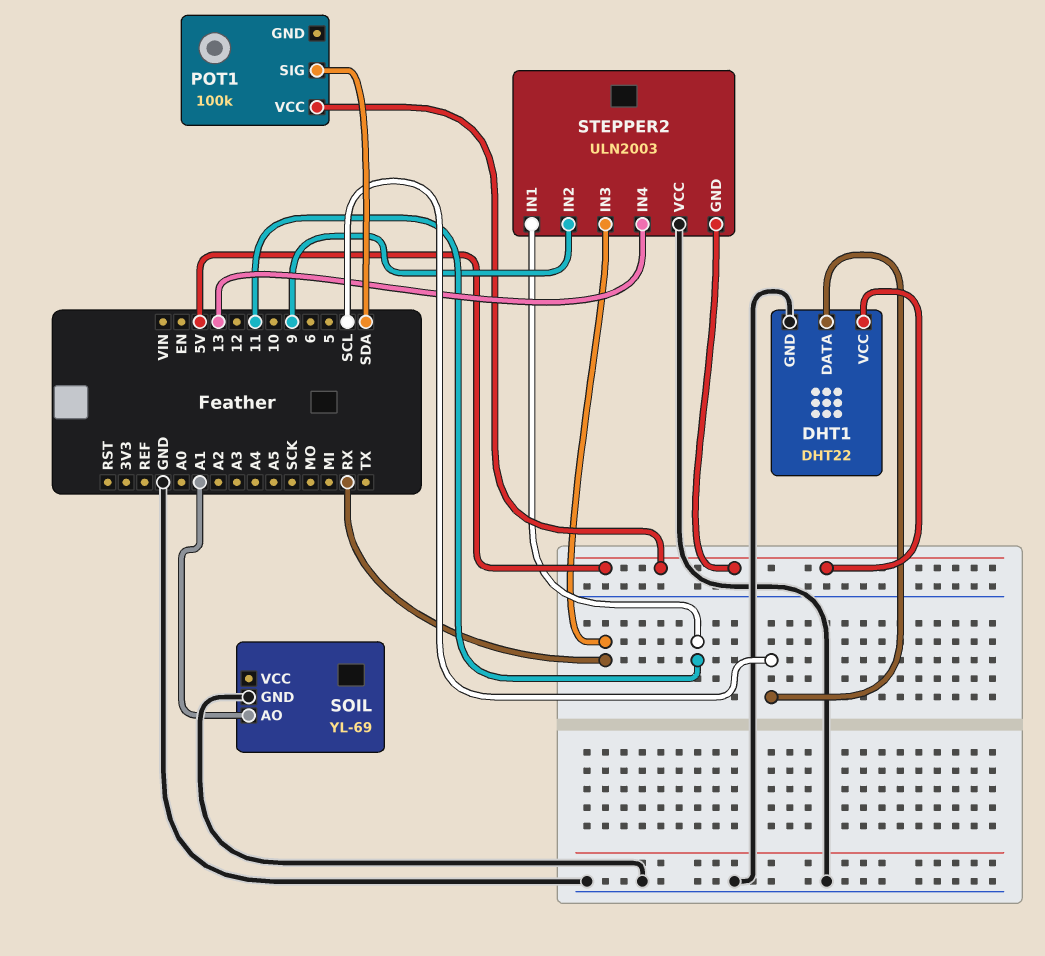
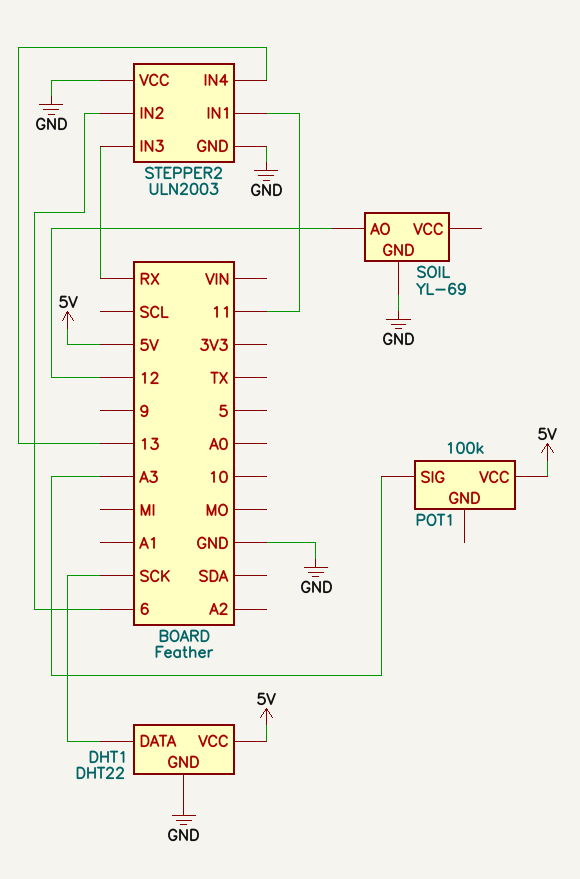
DHT1 pin DATA: SCL -> SCK
POT1 pin SIG: SDA -> A3
SOIL pin AO: A1 -> 12
STEPPER2 pin GND: 5V -> GND
STEPPER2 pin IN2: 9 -> 6

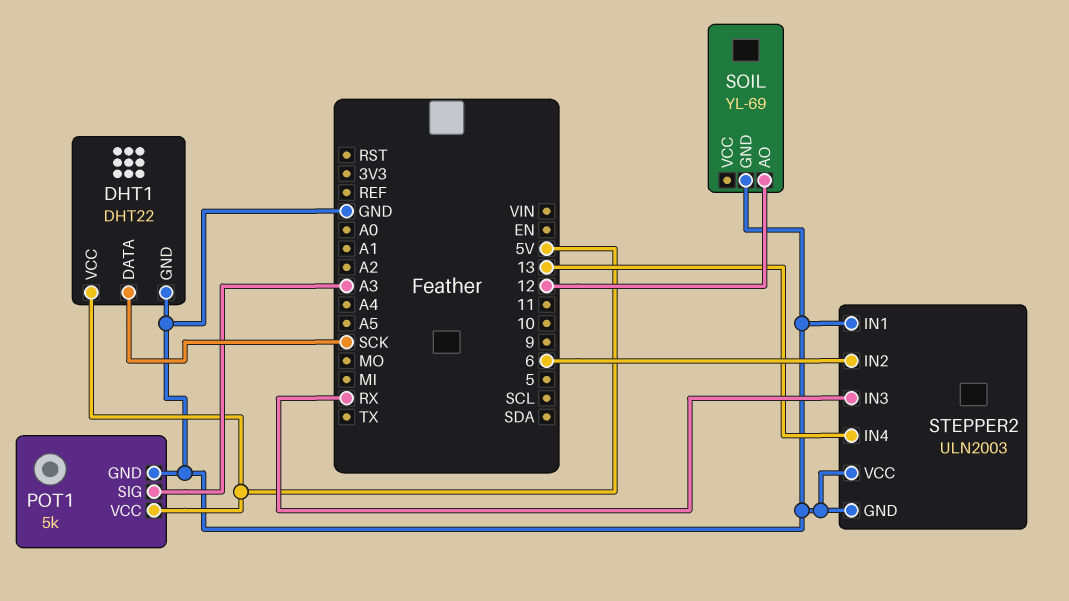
POT1: 100k -> 5k
POT1 pin GND: none -> GND
STEPPER2 pin IN1: 11 -> GND

